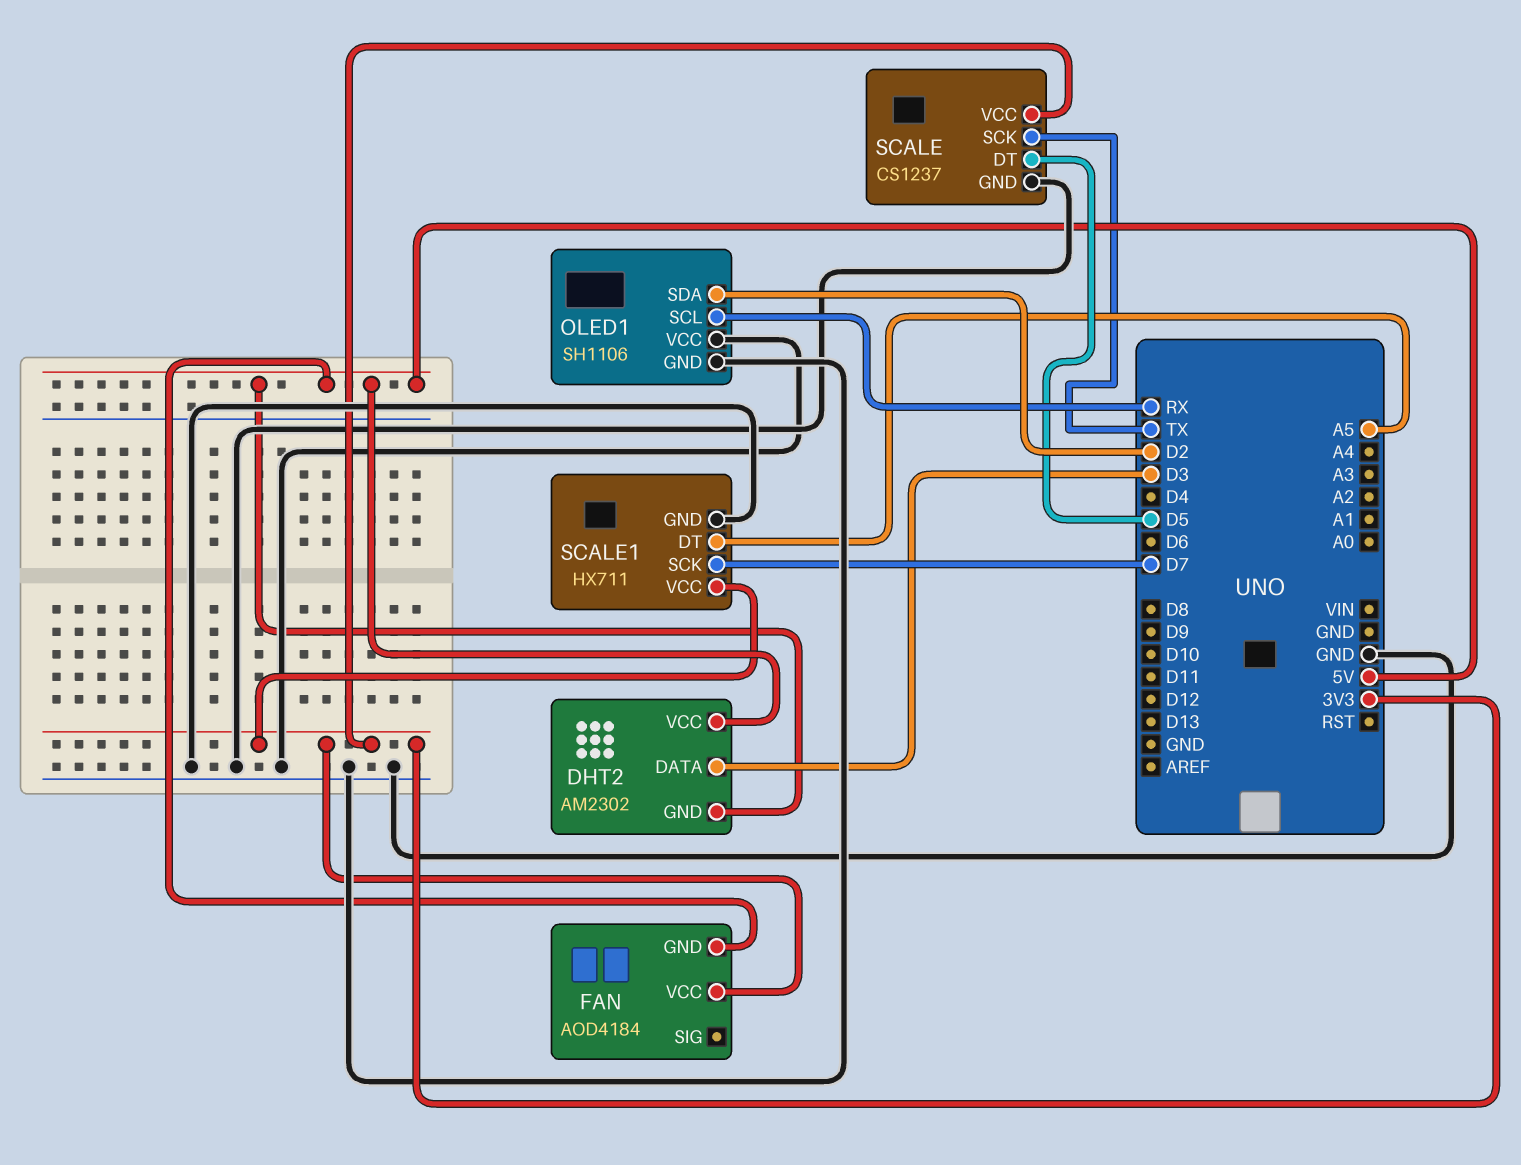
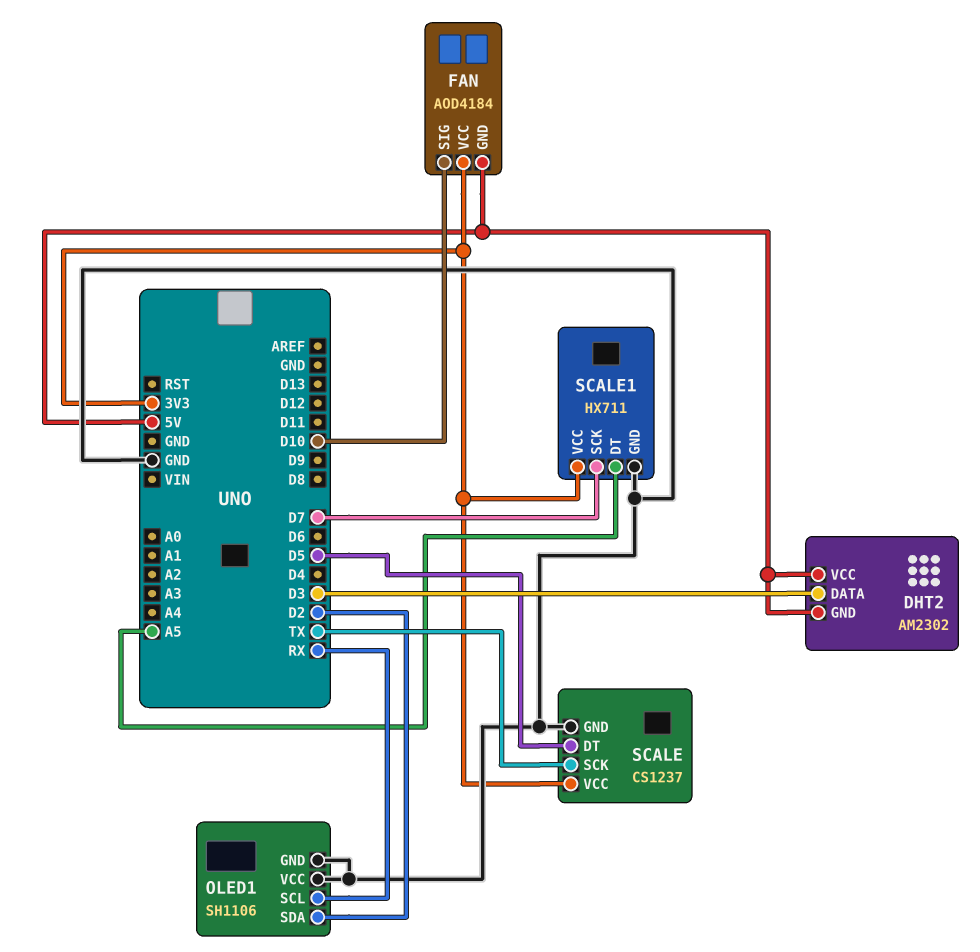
FAN pin SIG: none -> D10

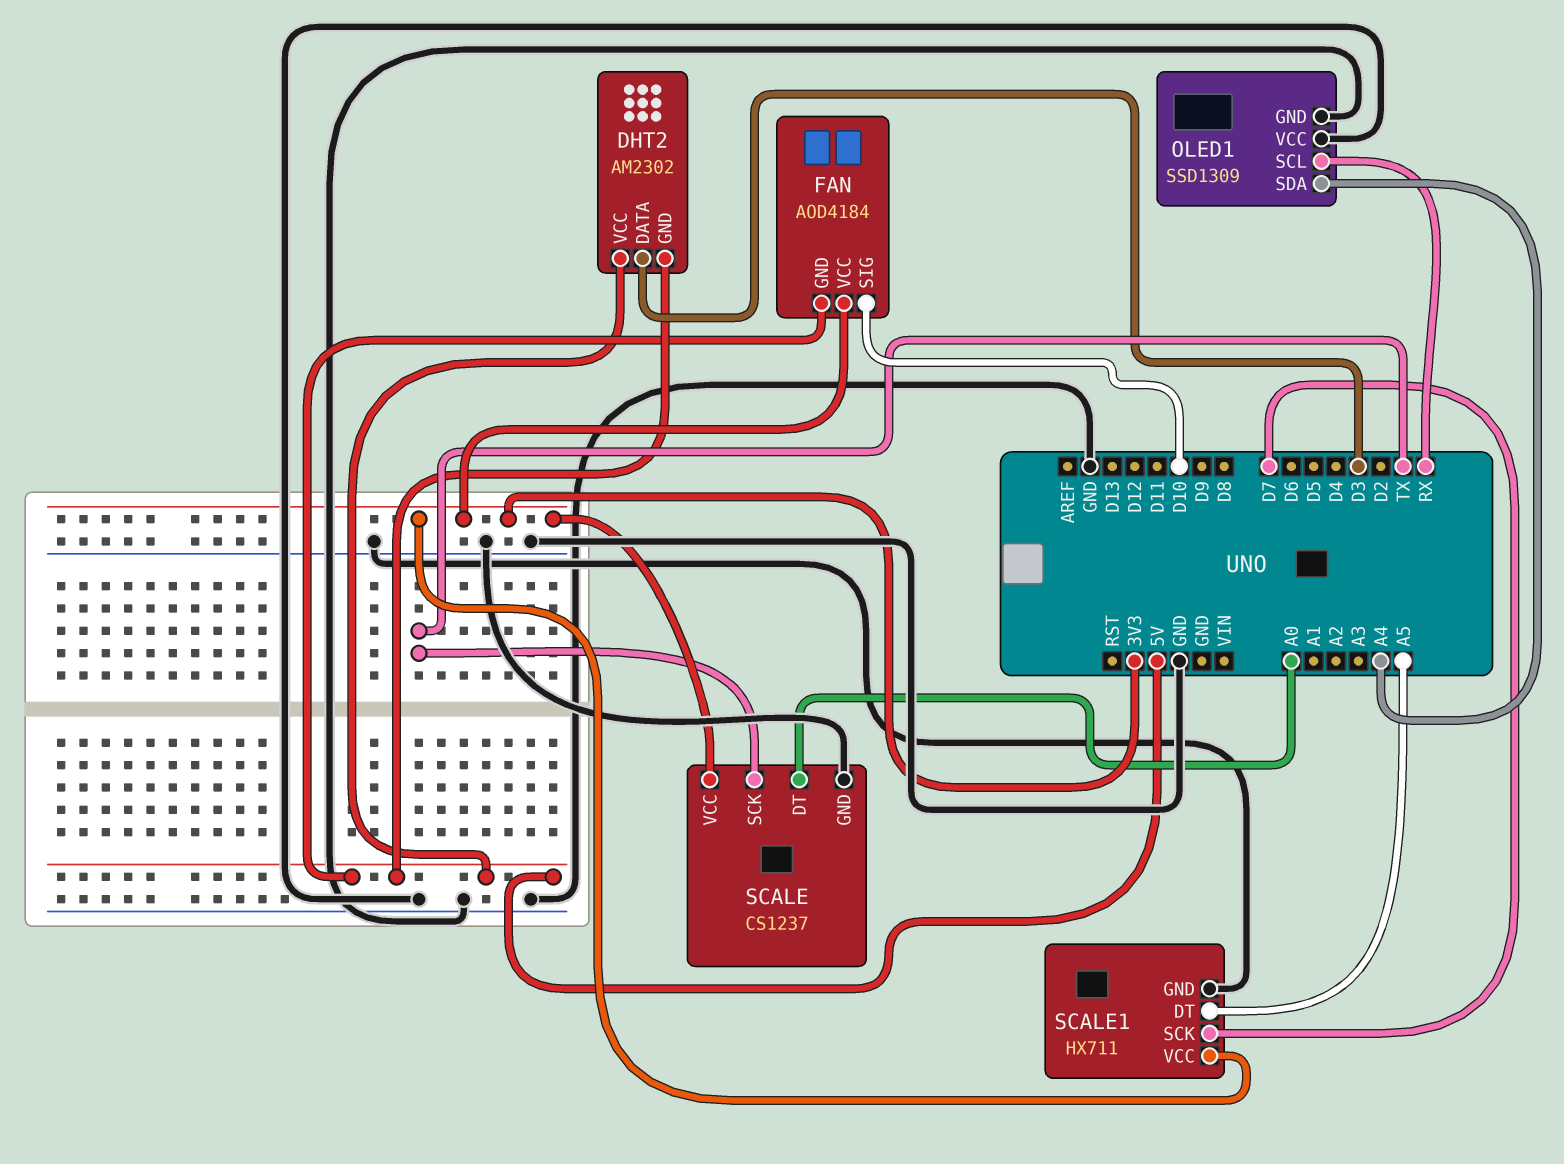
OLED1: SH1106 -> SSD1309
OLED1 pin SDA: D2 -> A4
SCALE pin DT: D5 -> A0

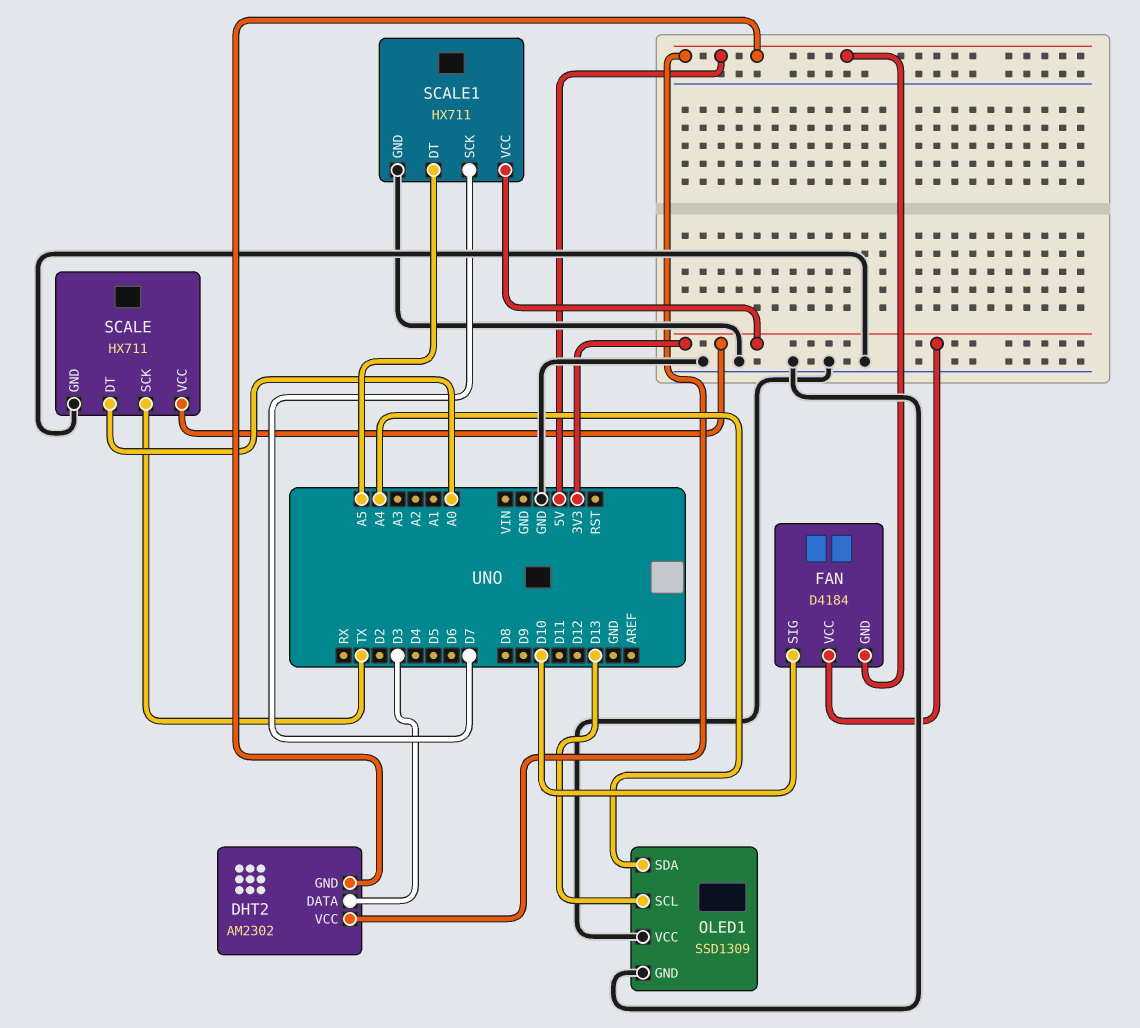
FAN: AOD4184 -> D4184
OLED1 pin SCL: RX -> D13
SCALE: CS1237 -> HX711

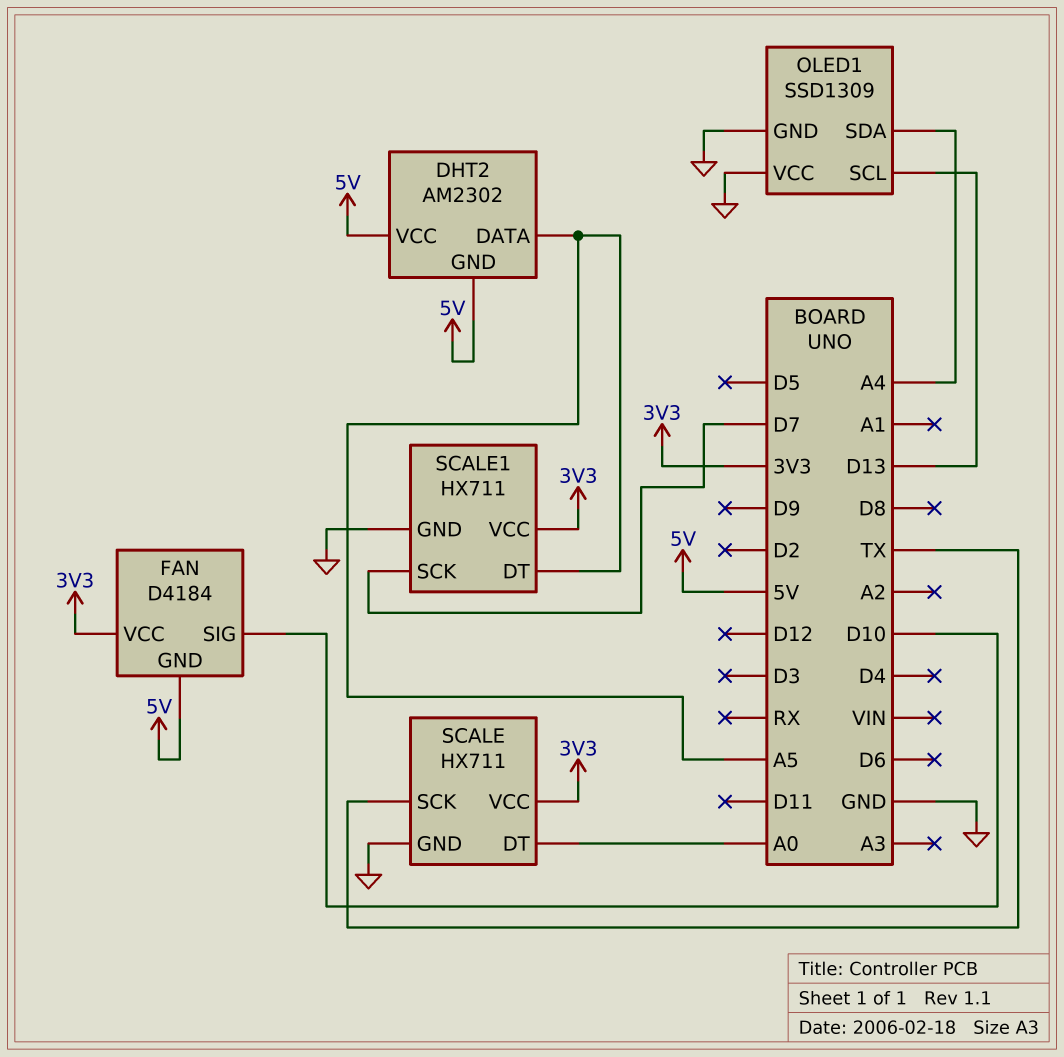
DHT2 pin DATA: D3 -> A5

